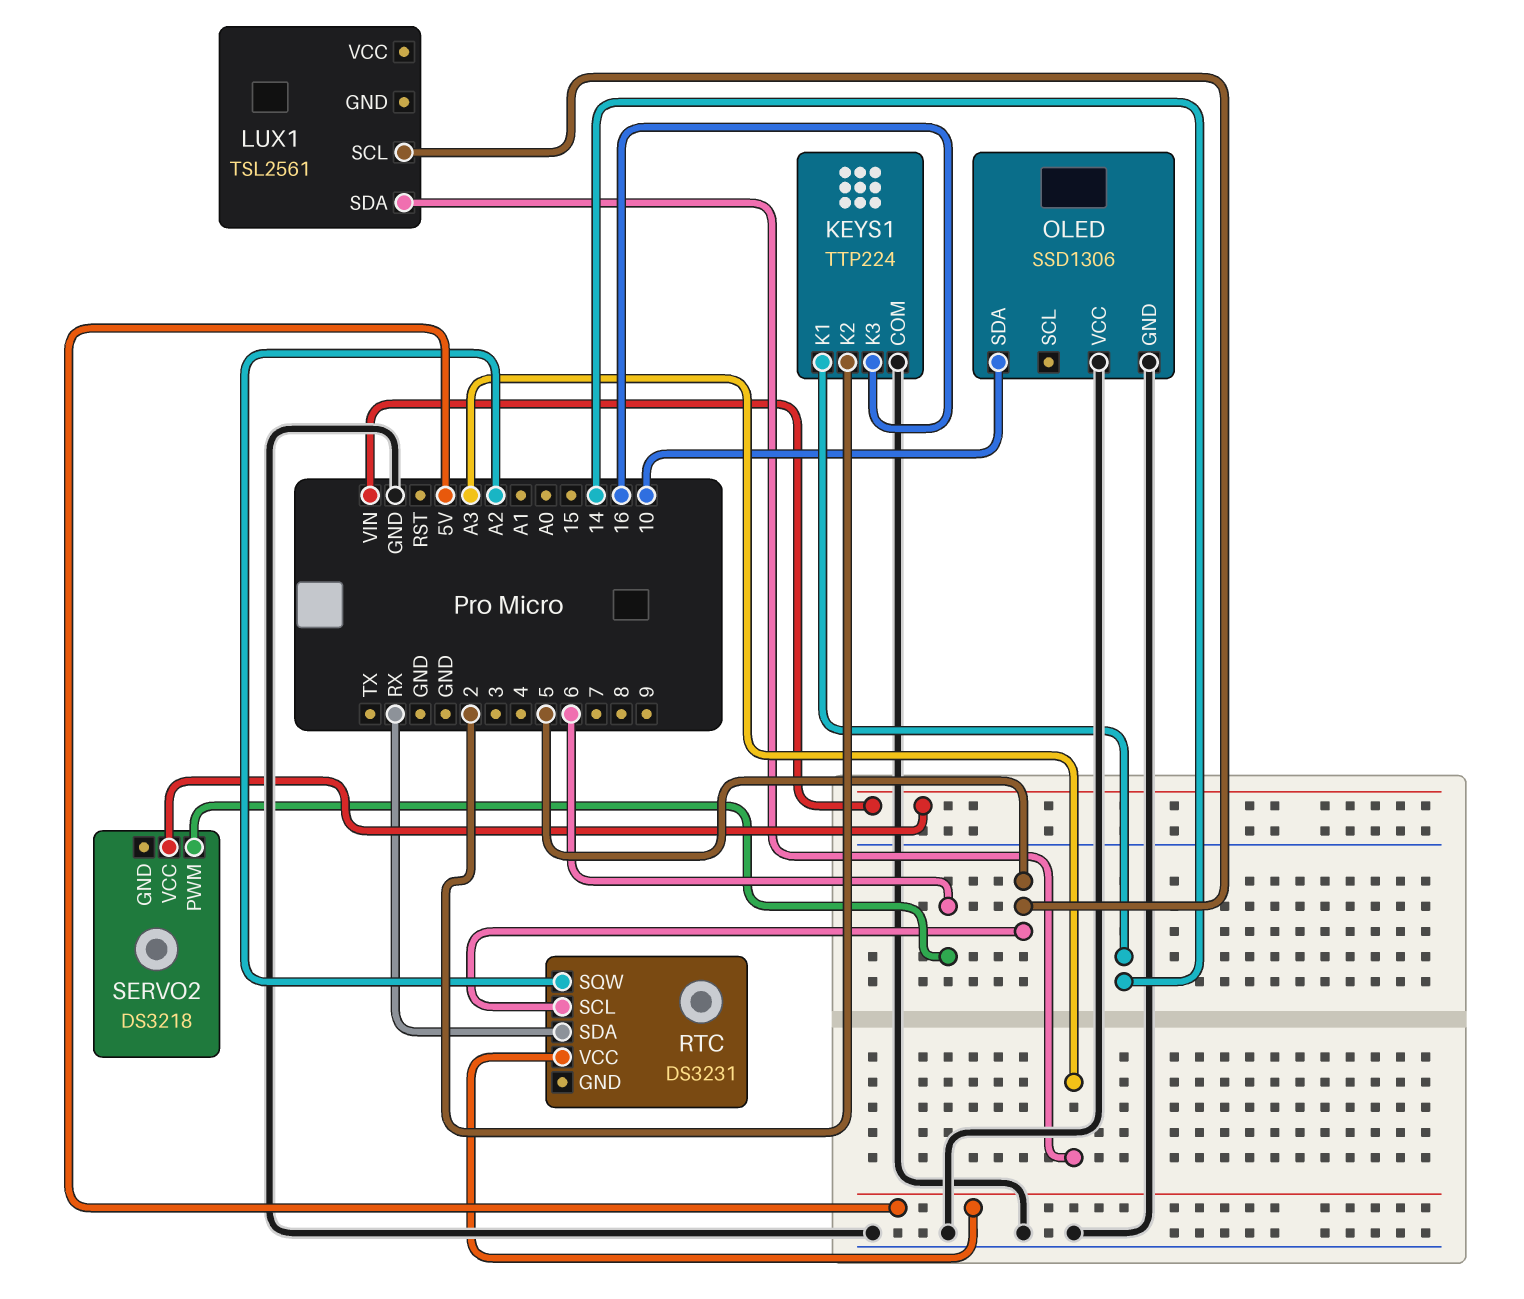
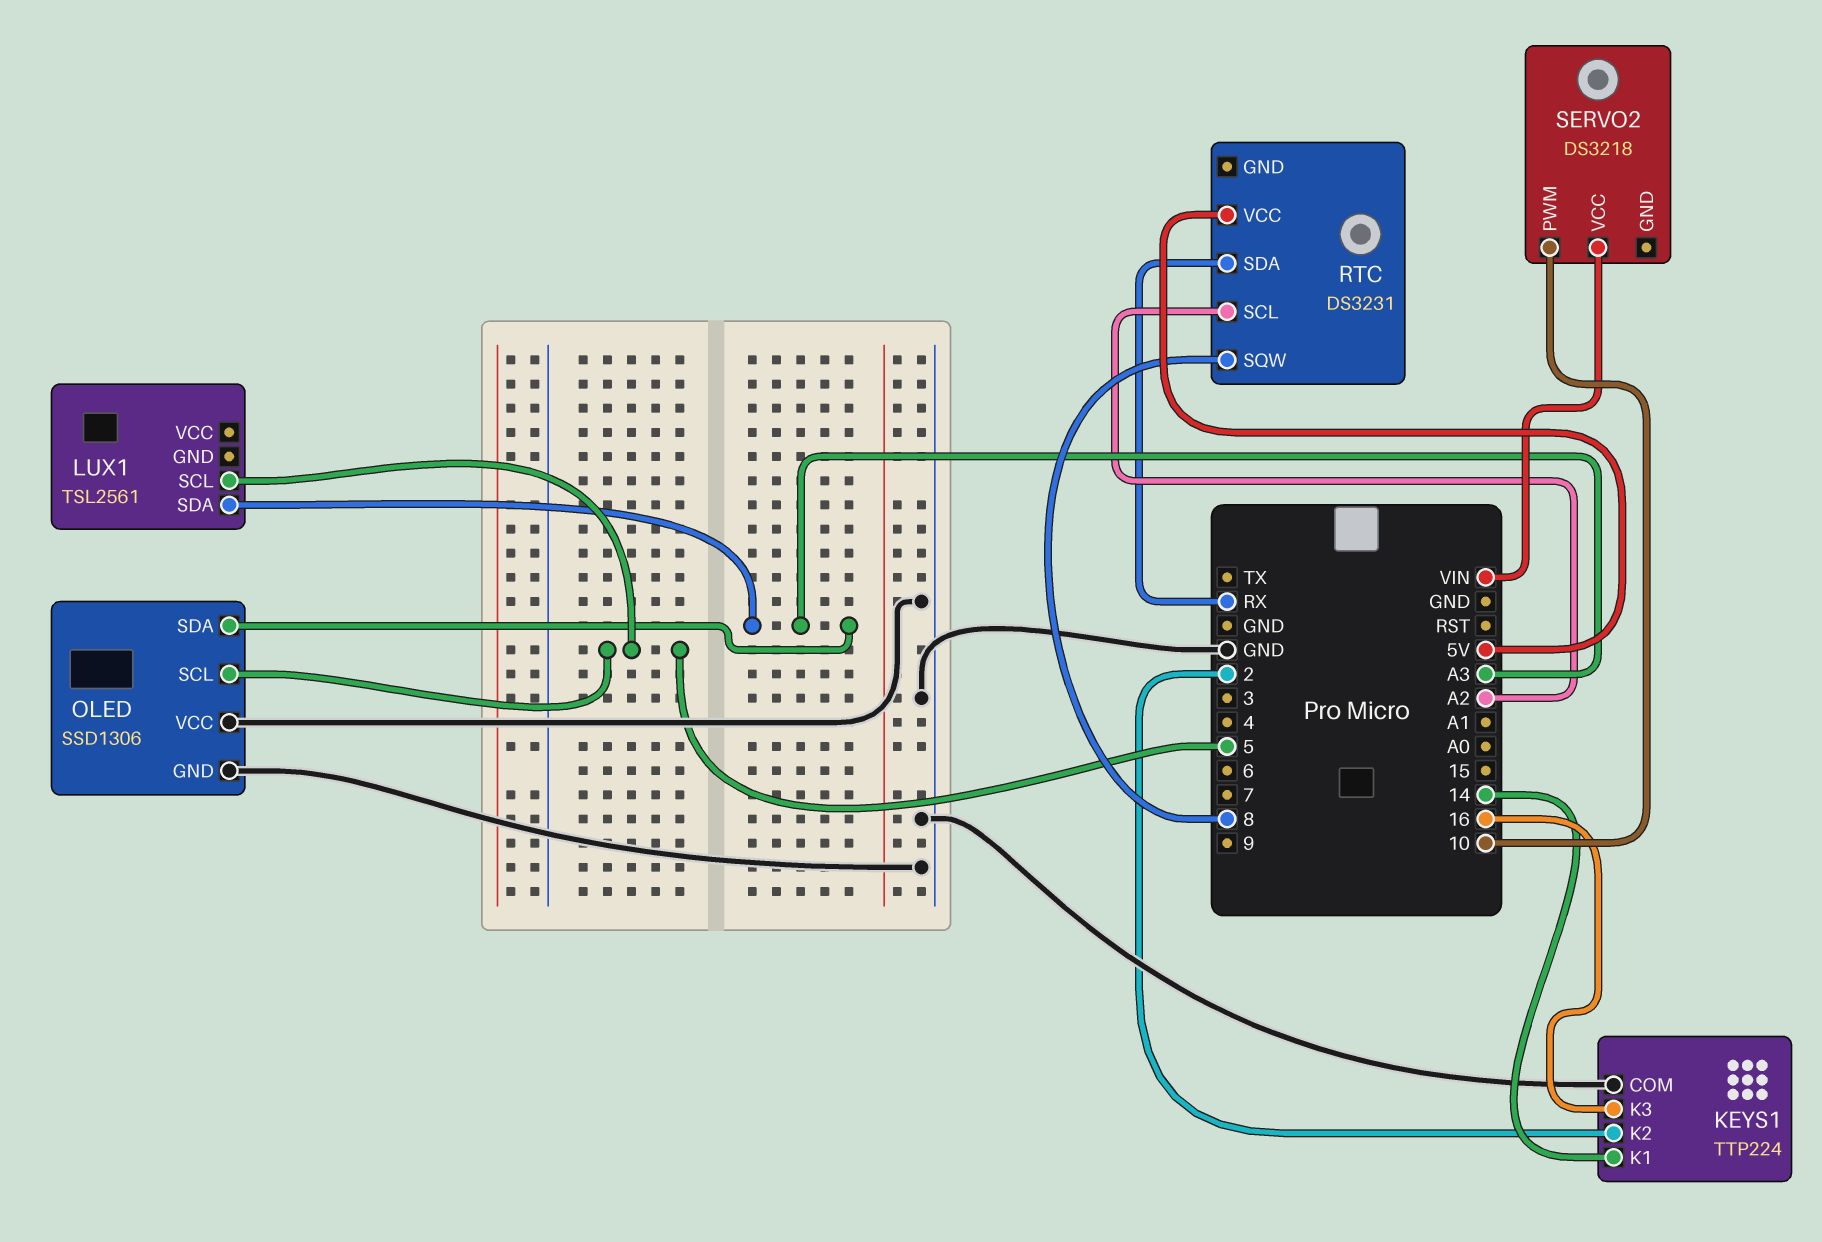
OLED pin SCL: none -> 5
OLED pin SDA: 10 -> A3
RTC pin SCL: 5 -> A2
RTC pin SQW: A2 -> 8
SERVO2 pin PWM: 6 -> 10

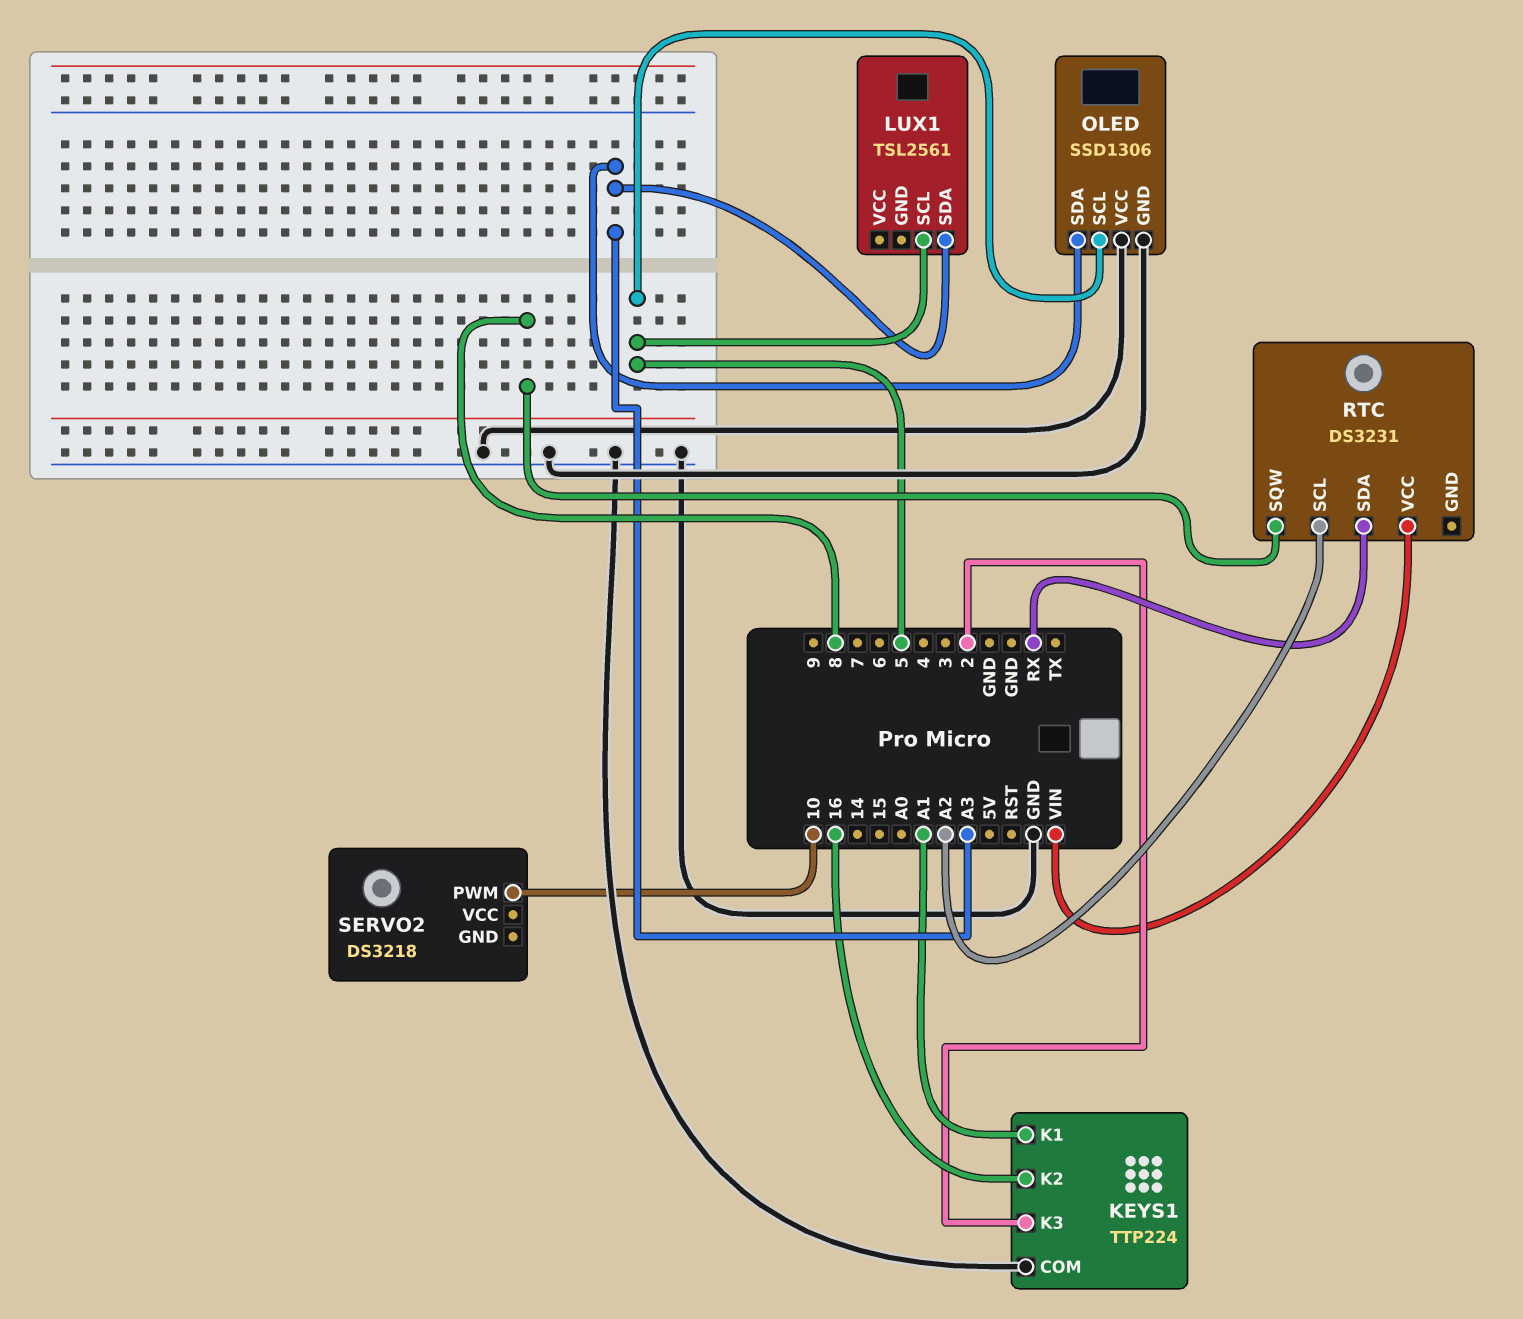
KEYS1 pin K1: 14 -> A1
KEYS1 pin K2: 2 -> 16
KEYS1 pin K3: 16 -> 2
RTC pin VCC: 5V -> VIN
SERVO2 pin VCC: VIN -> none

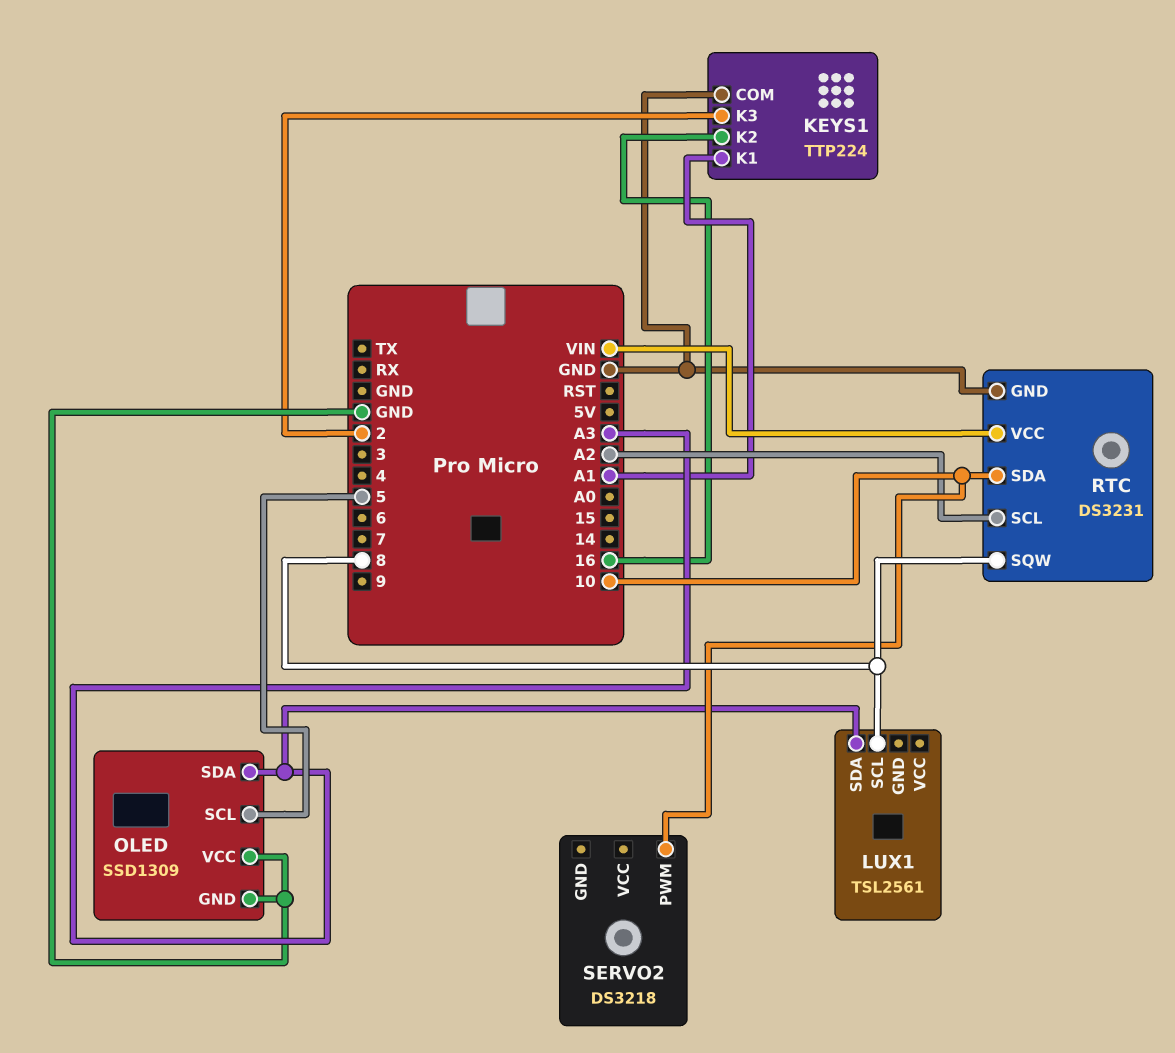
LUX1 pin SCL: 5 -> 8
OLED: SSD1306 -> SSD1309
RTC pin GND: none -> GND
RTC pin SDA: RX -> 10

